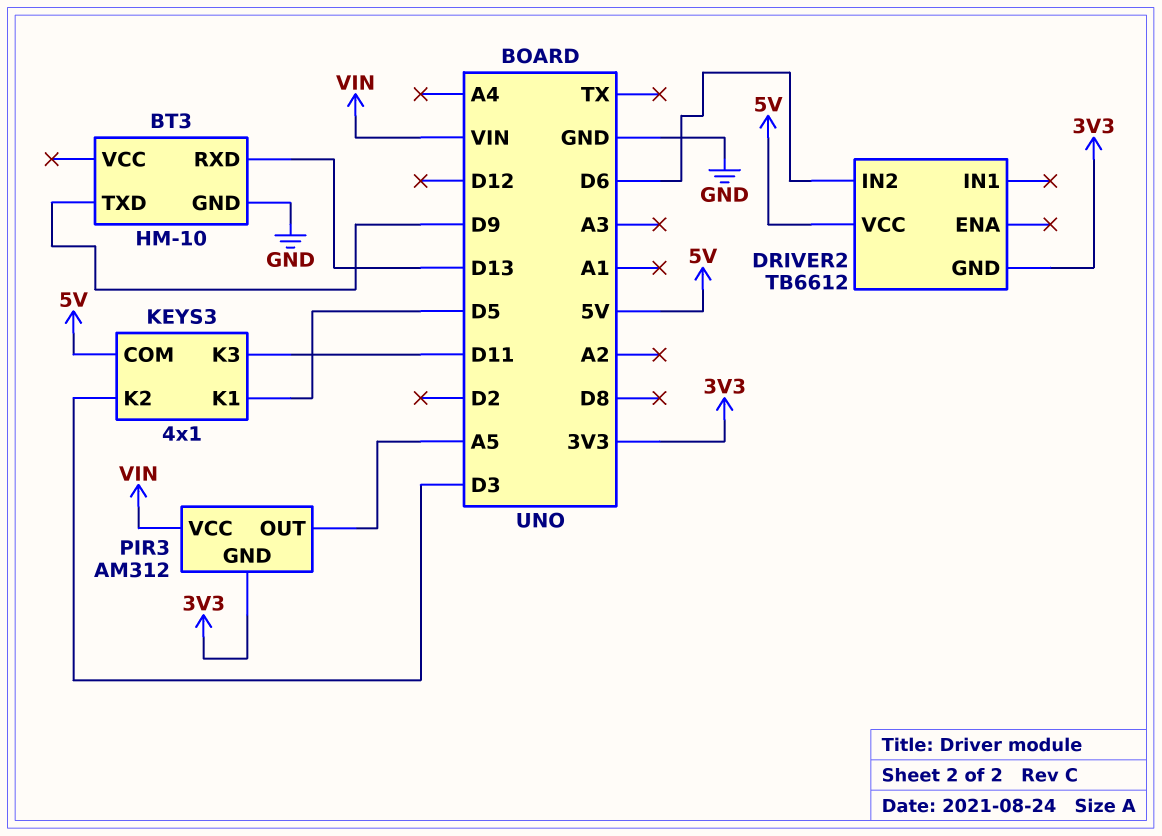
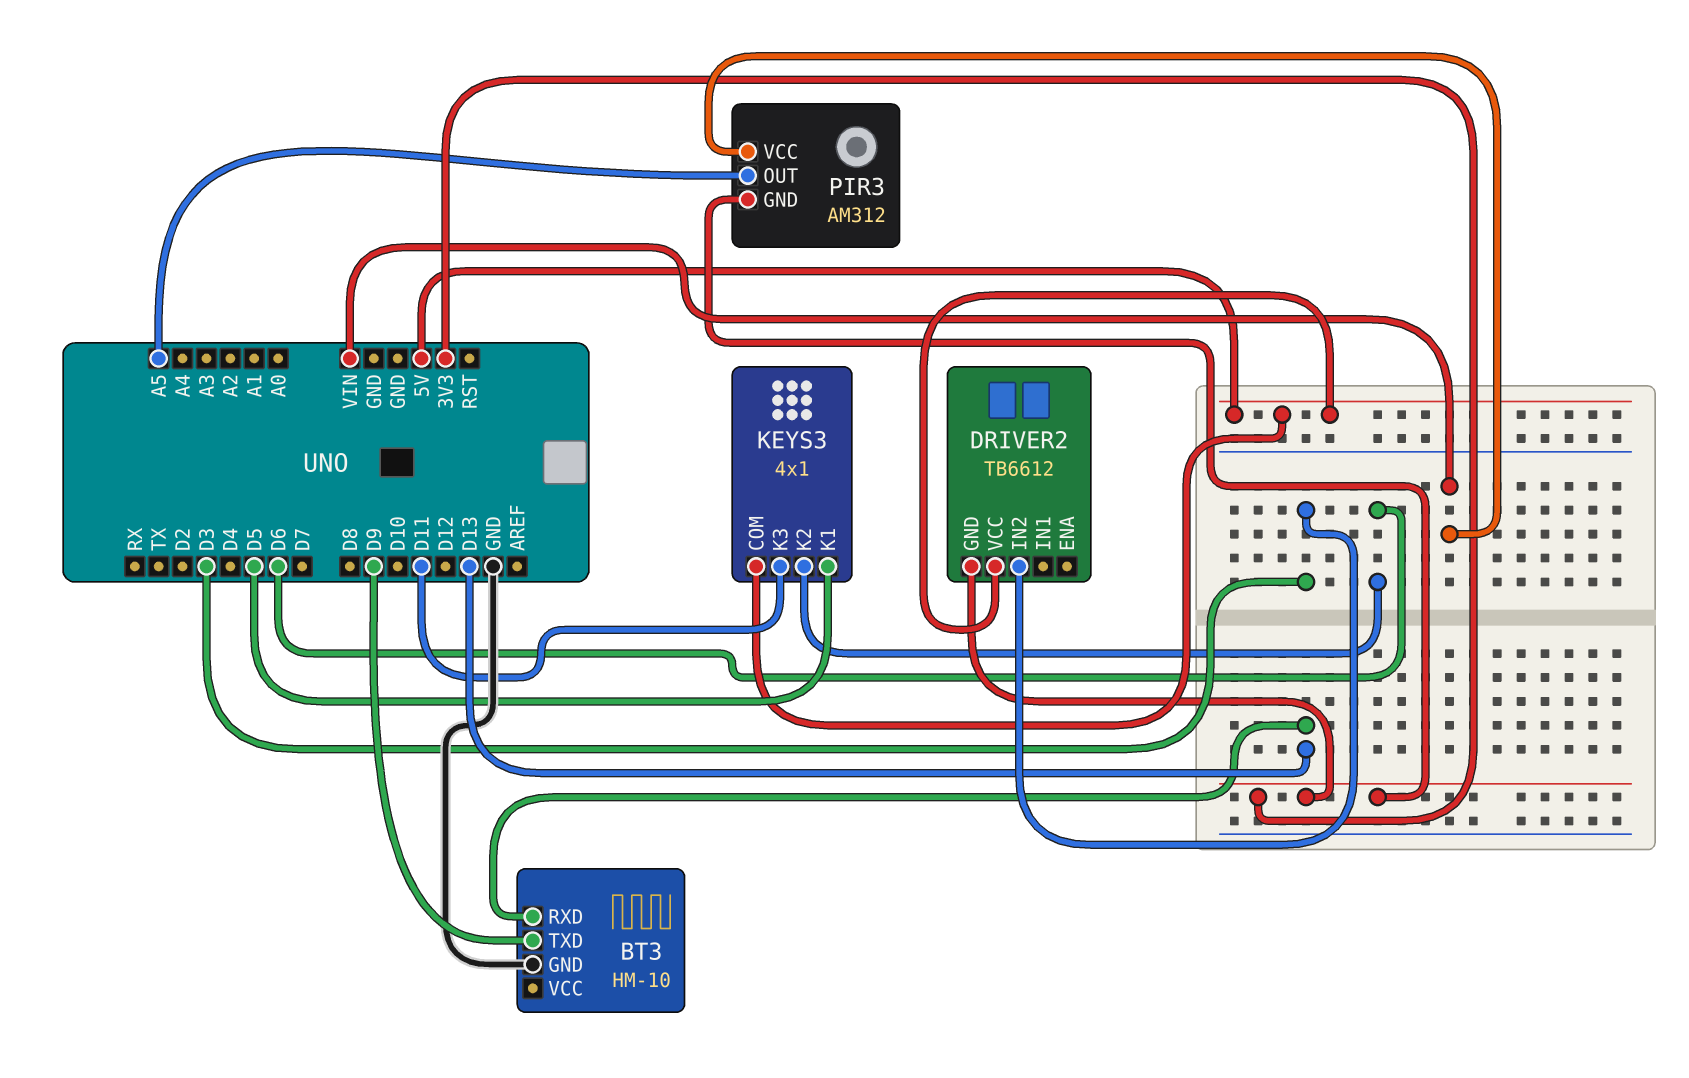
DRIVER2 pin IN2: D6 -> D3
KEYS3 pin K2: D3 -> D6

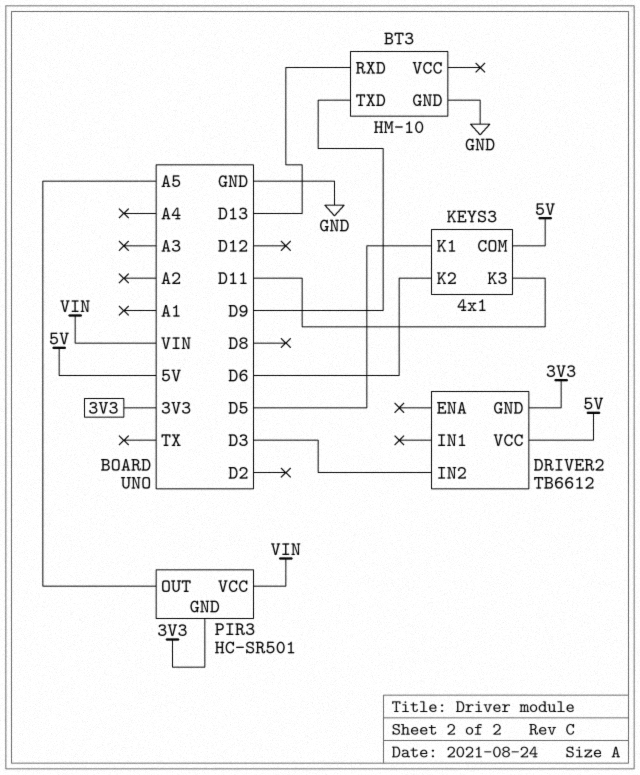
PIR3: AM312 -> HC-SR501

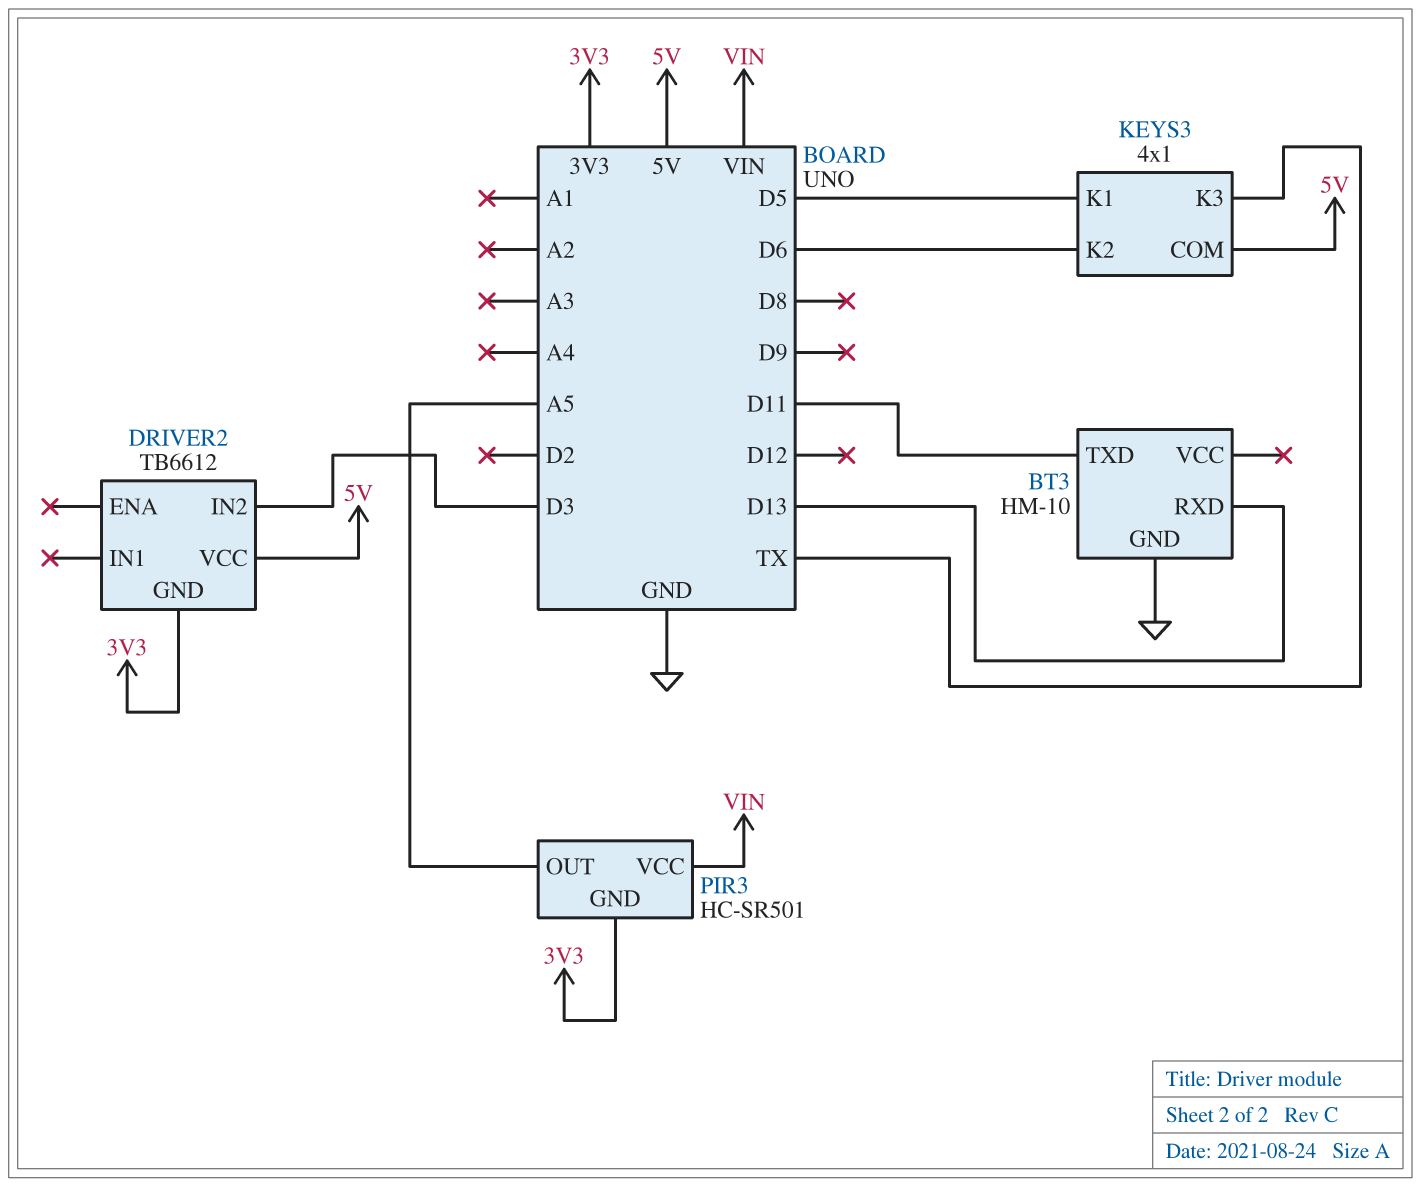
BT3 pin TXD: D9 -> D11
KEYS3 pin K3: D11 -> TX

